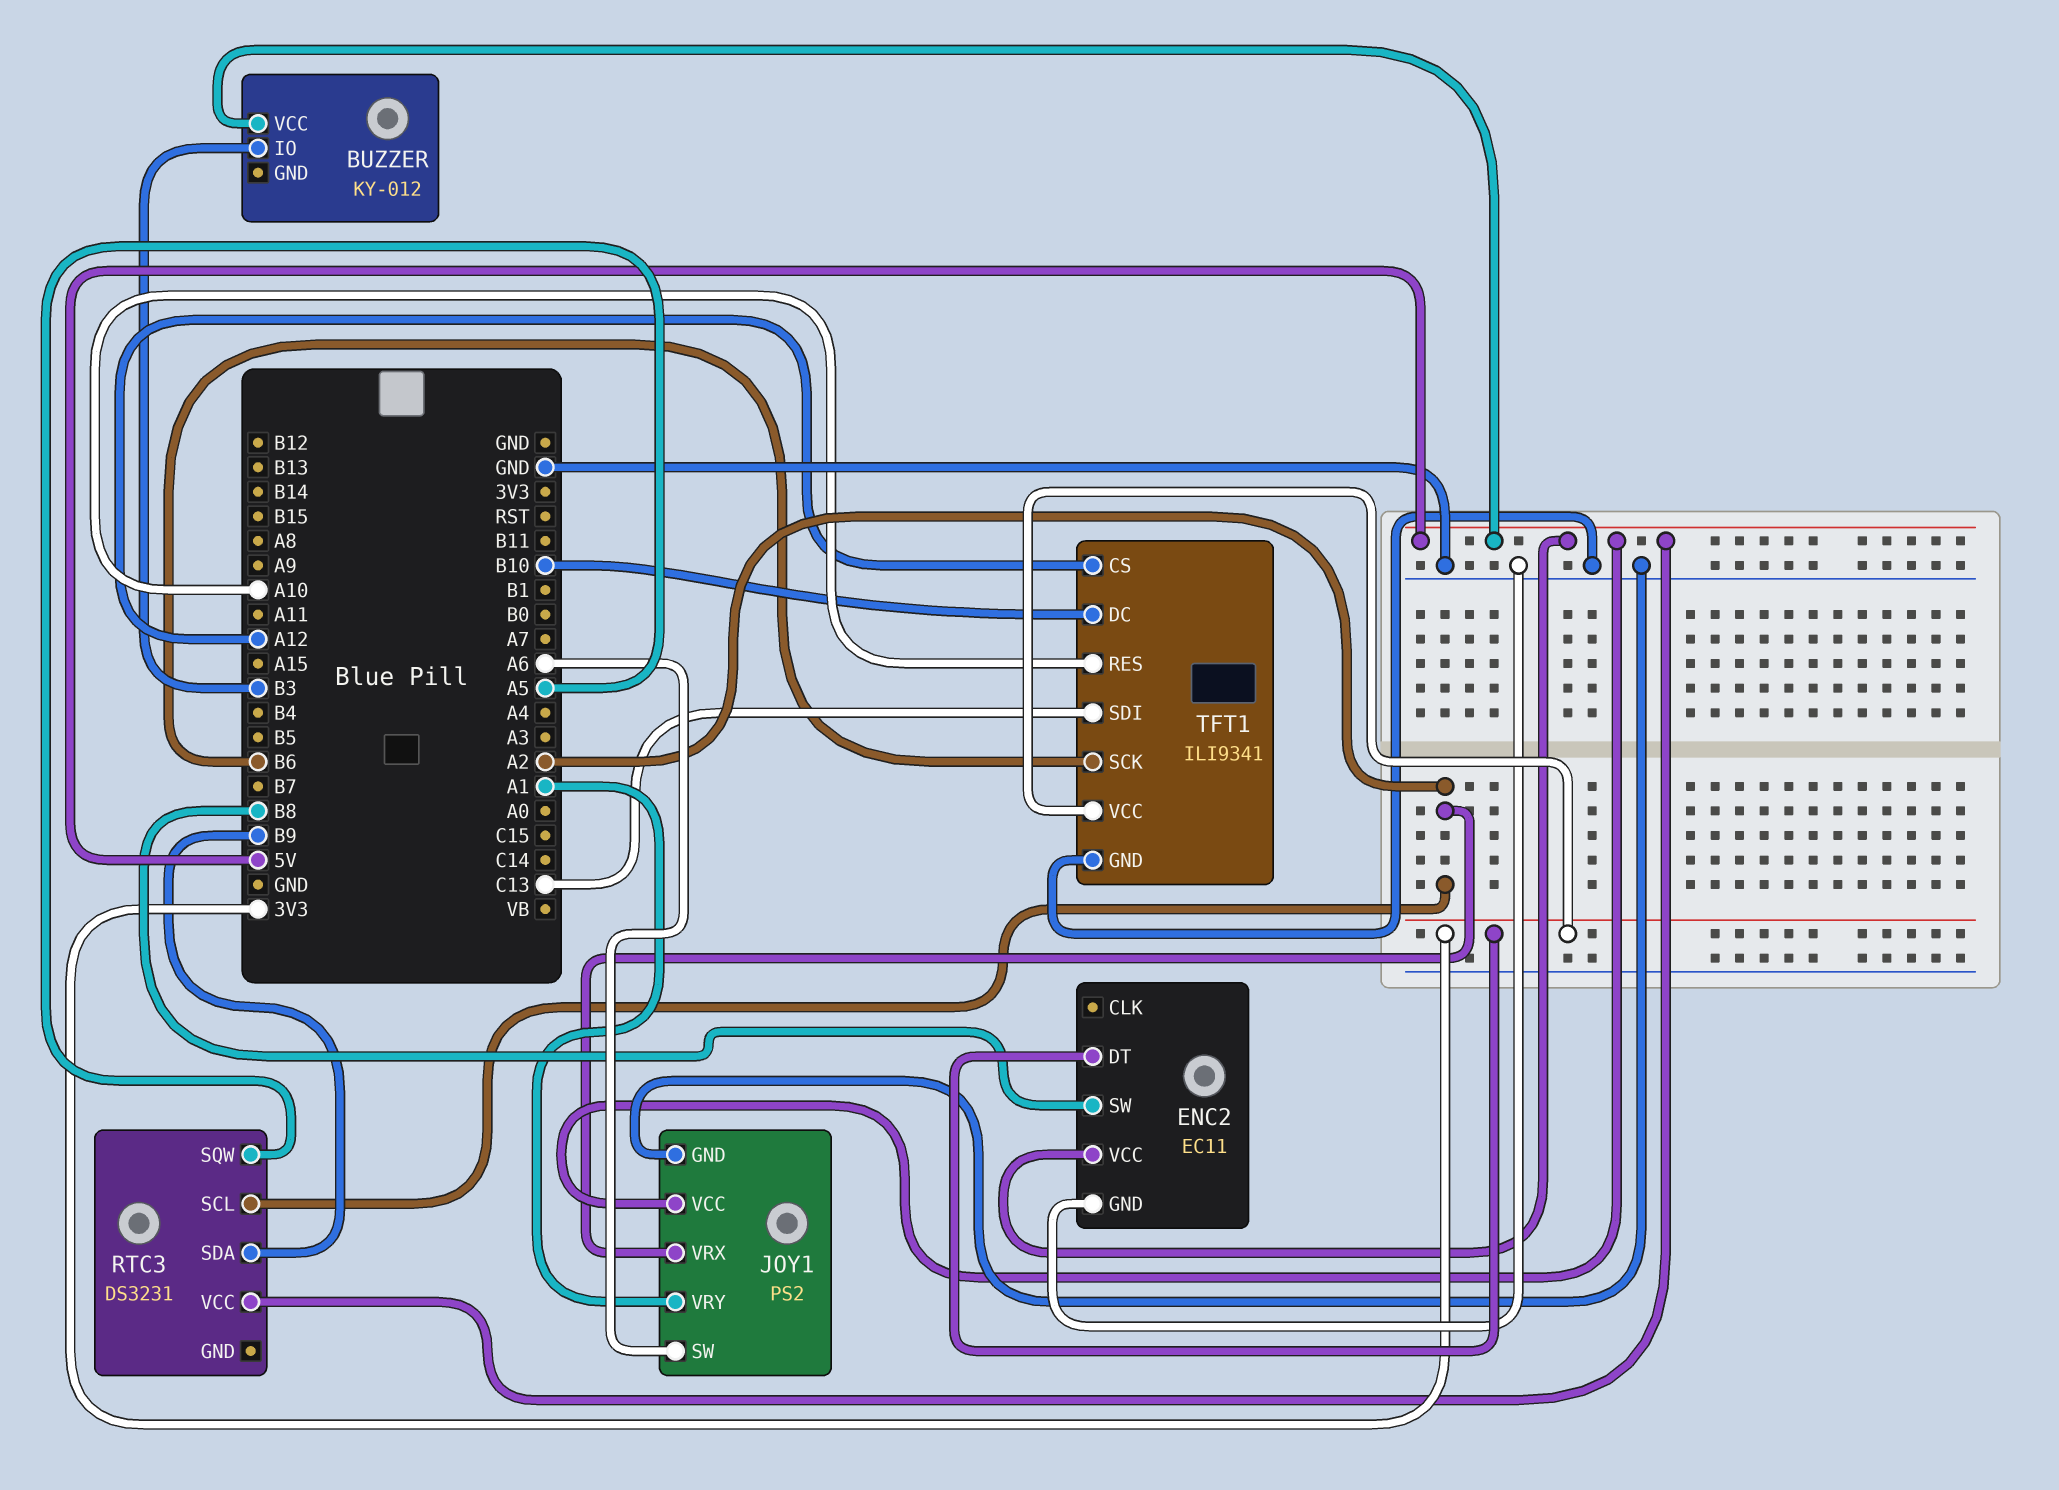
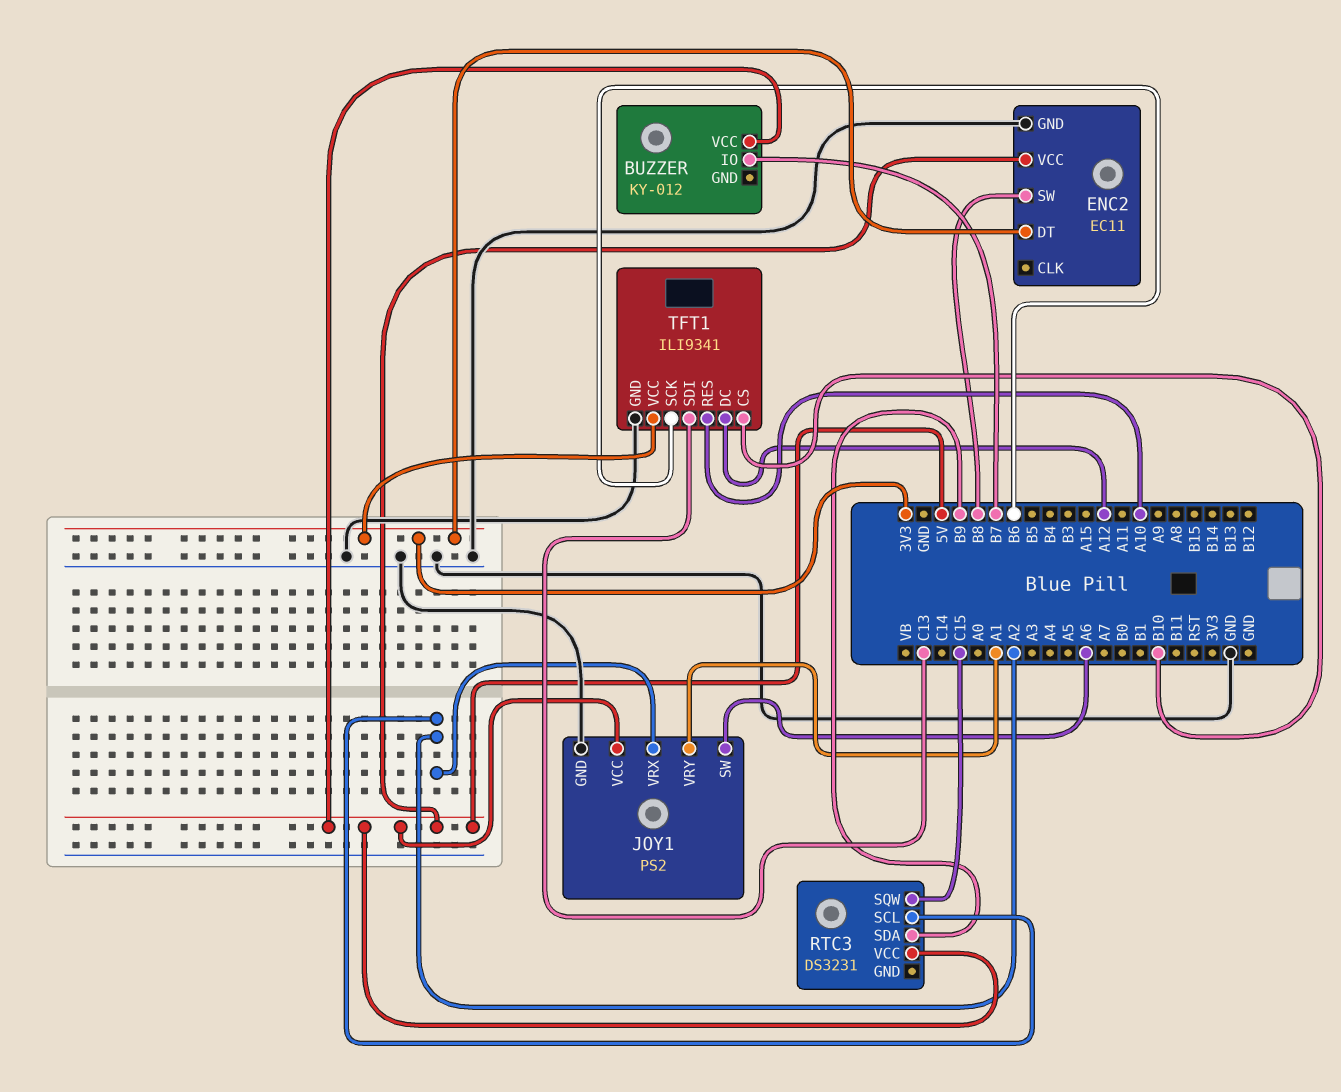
BUZZER pin IO: B3 -> B7
RTC3 pin SQW: A5 -> C15
TFT1 pin CS: A12 -> B10
TFT1 pin DC: B10 -> A12

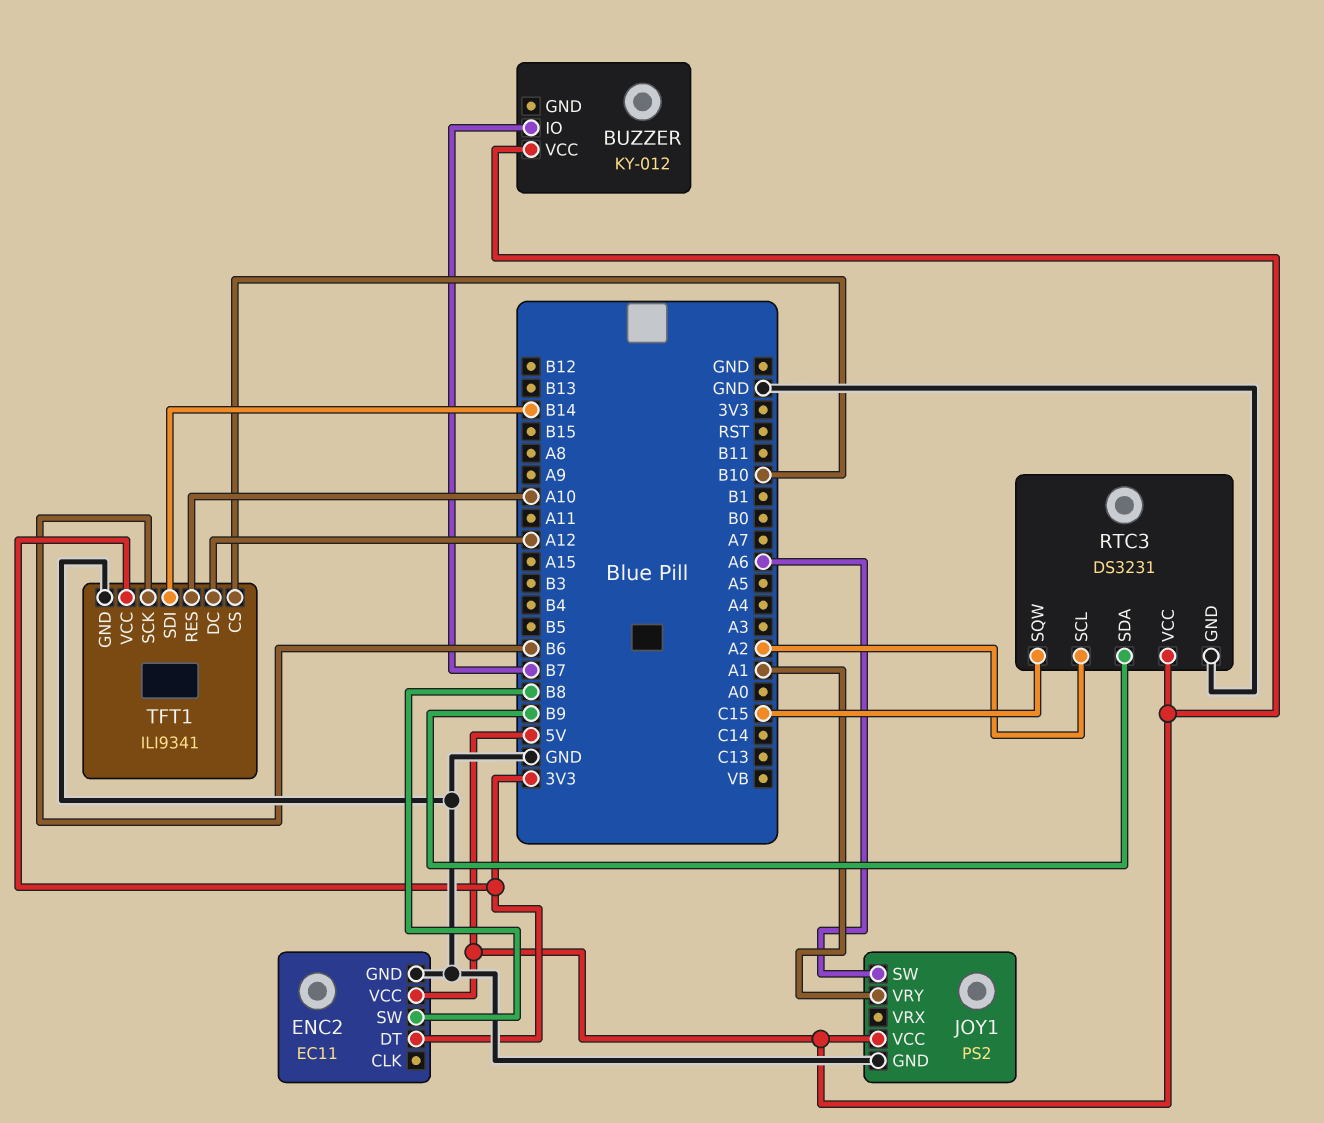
JOY1 pin VRX: A2 -> none
RTC3 pin GND: none -> GND
TFT1 pin SDI: C13 -> B14

